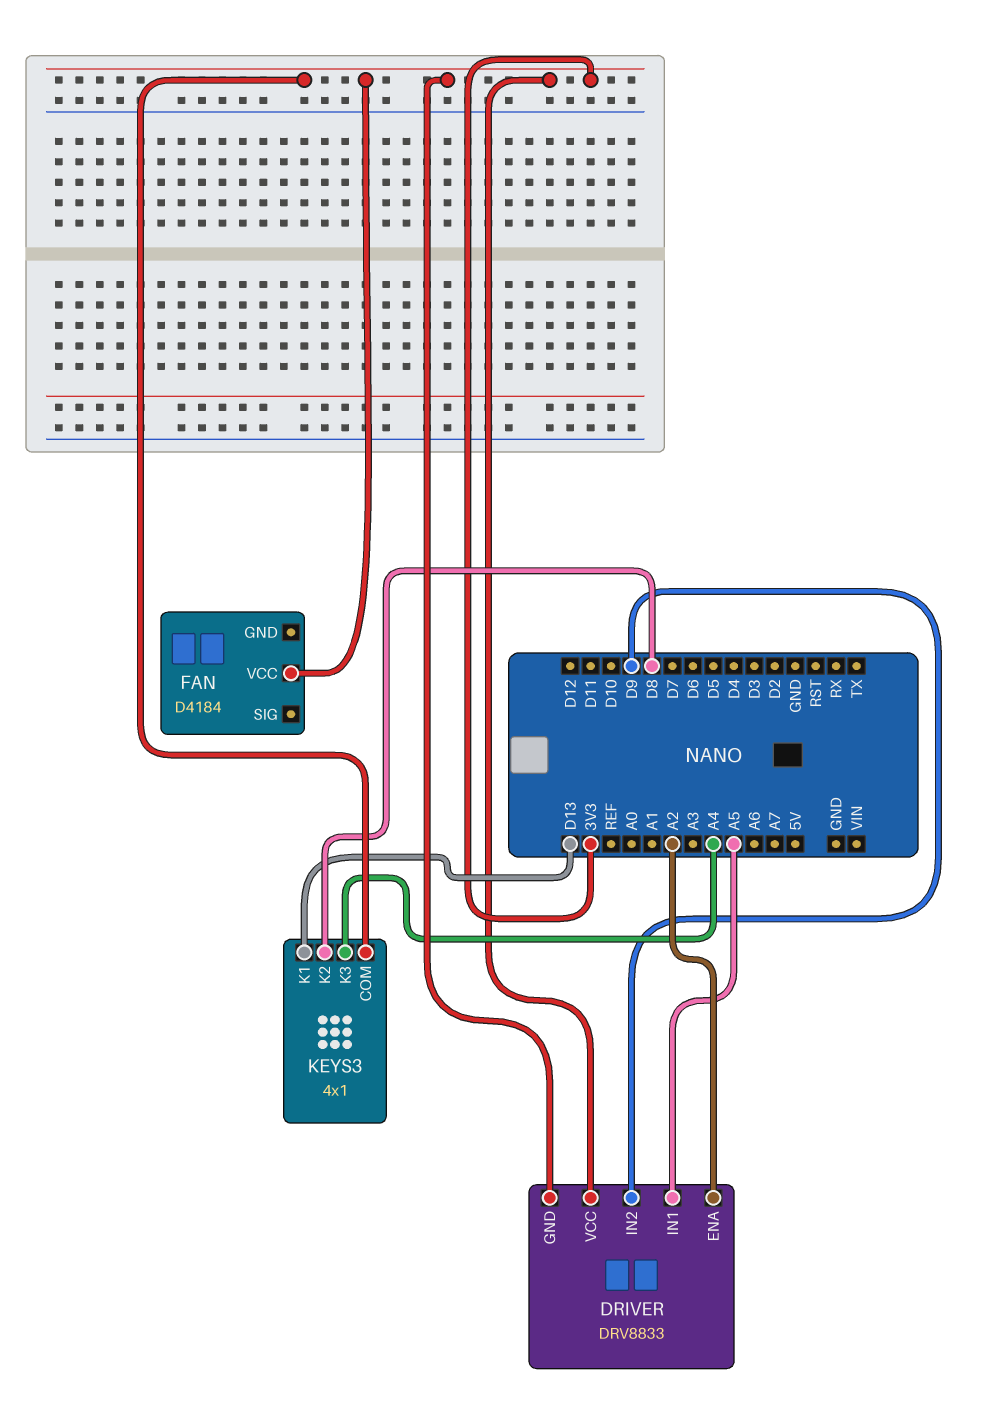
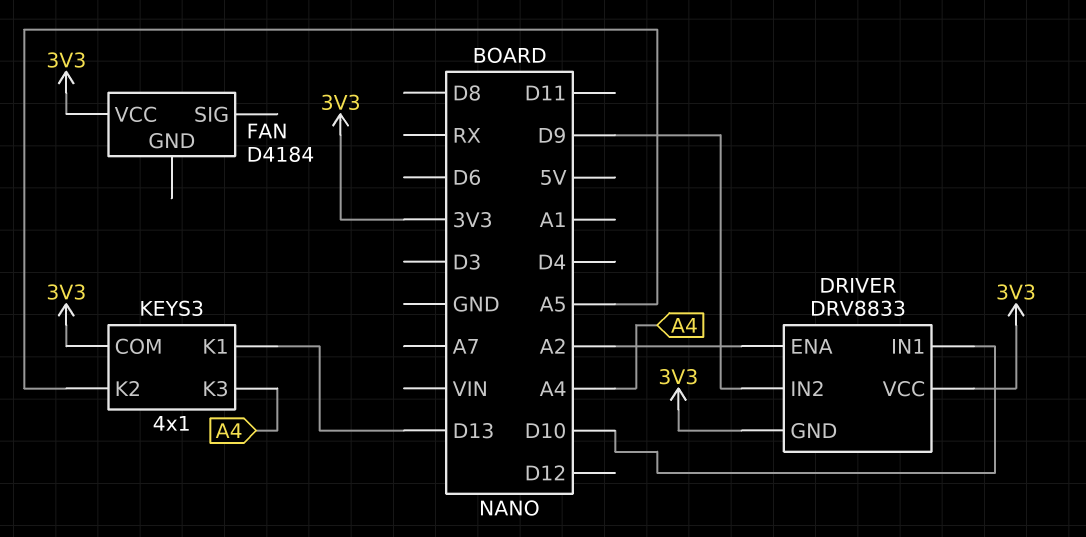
DRIVER pin IN1: A5 -> D10
KEYS3 pin K2: D8 -> A5

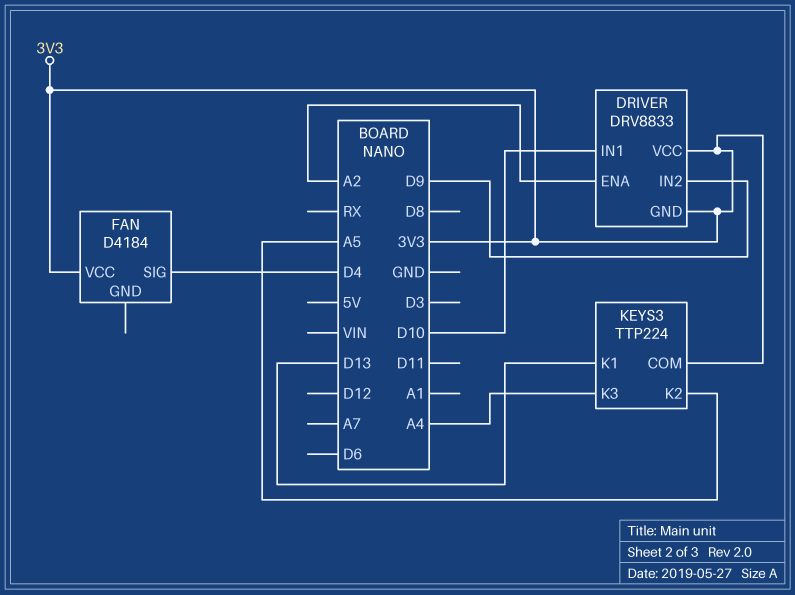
FAN pin SIG: none -> D4
KEYS3: 4x1 -> TTP224

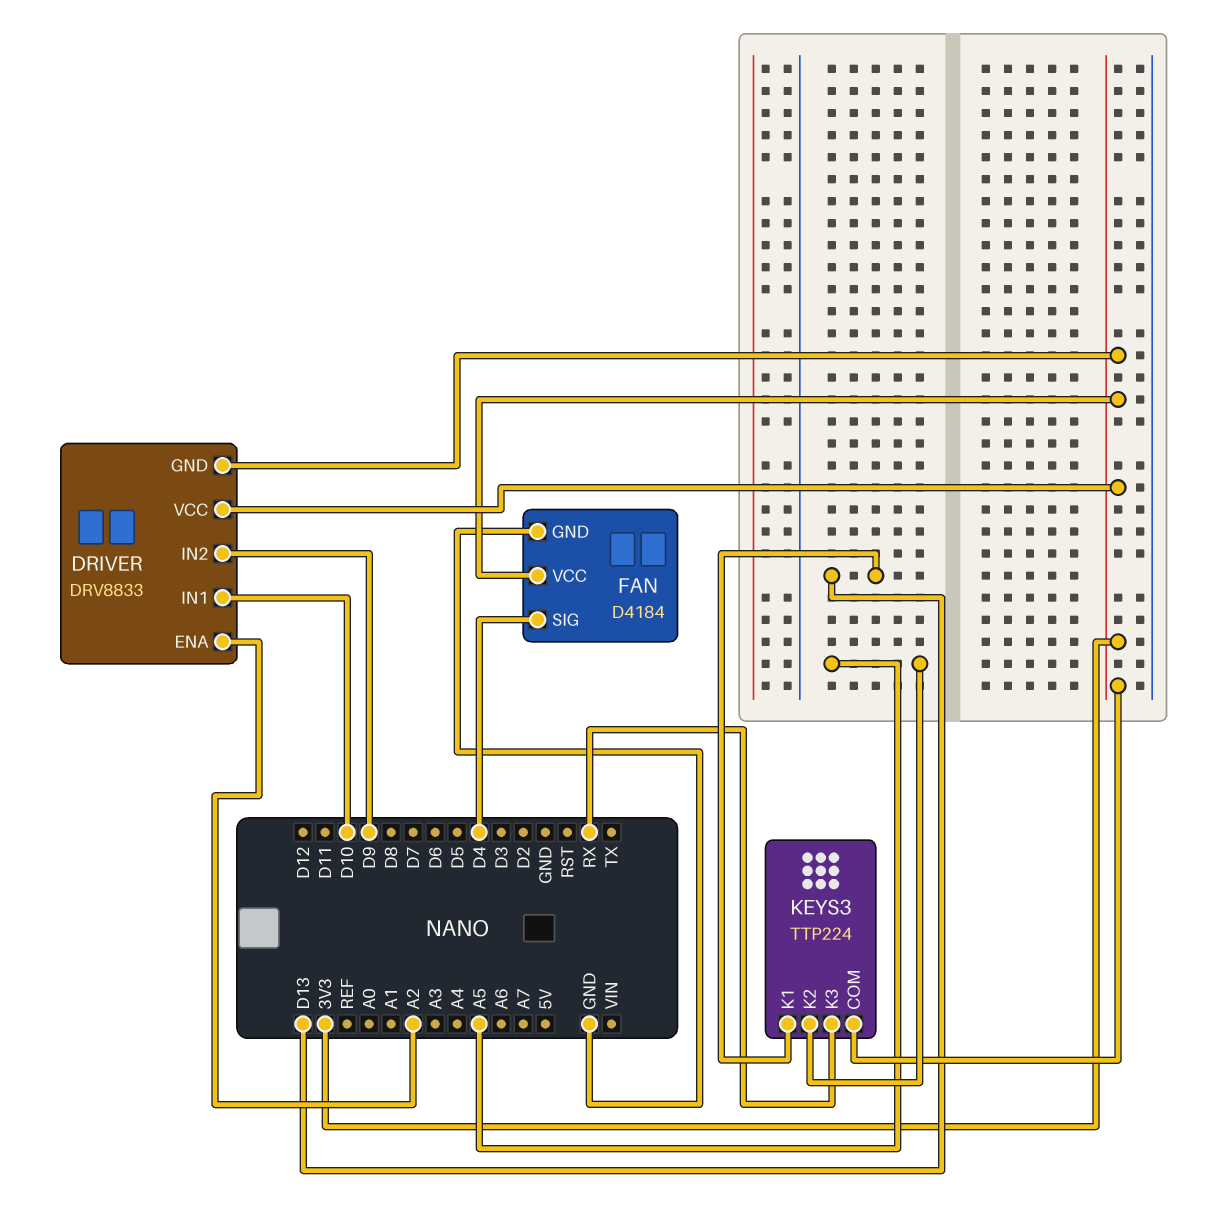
FAN pin GND: none -> GND
KEYS3 pin K3: A4 -> RX

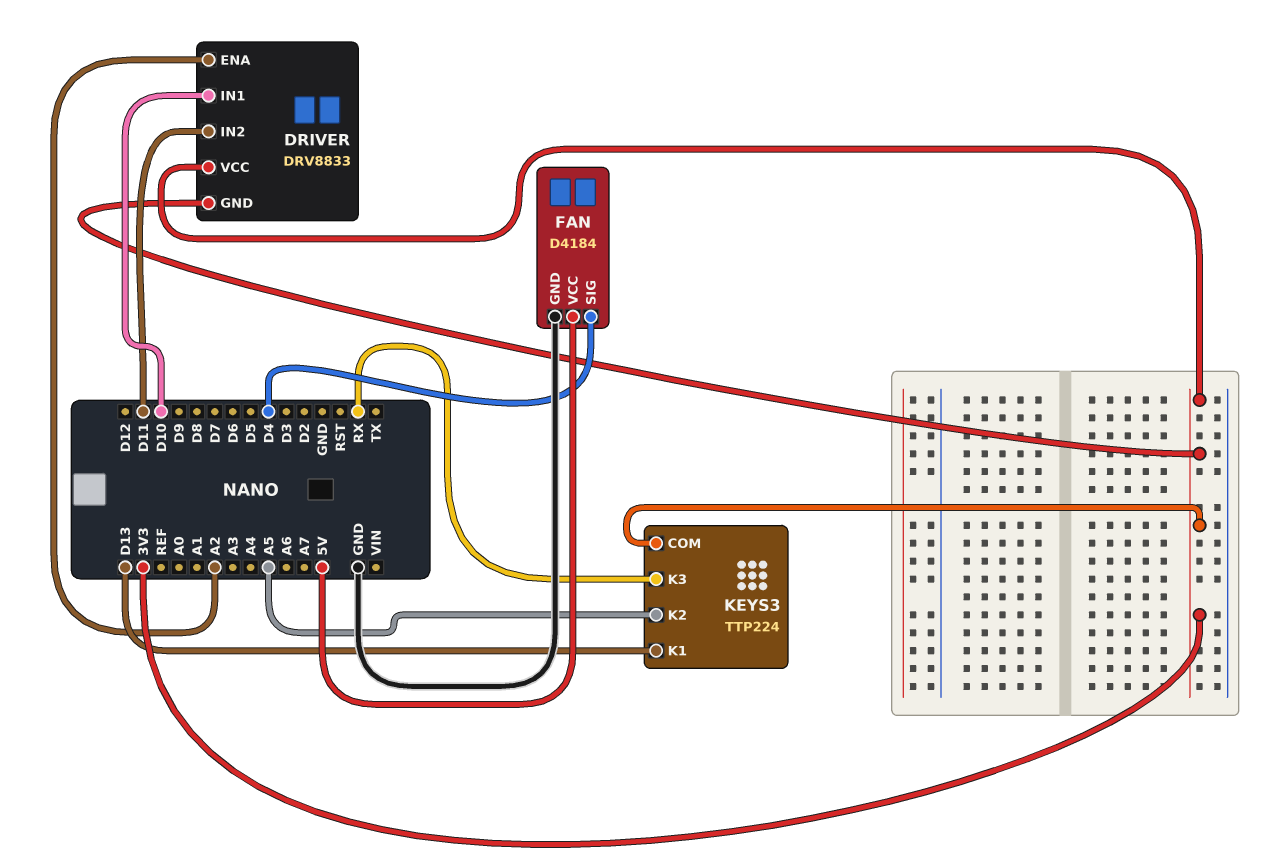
DRIVER pin IN2: D9 -> D11
FAN pin VCC: 3V3 -> 5V

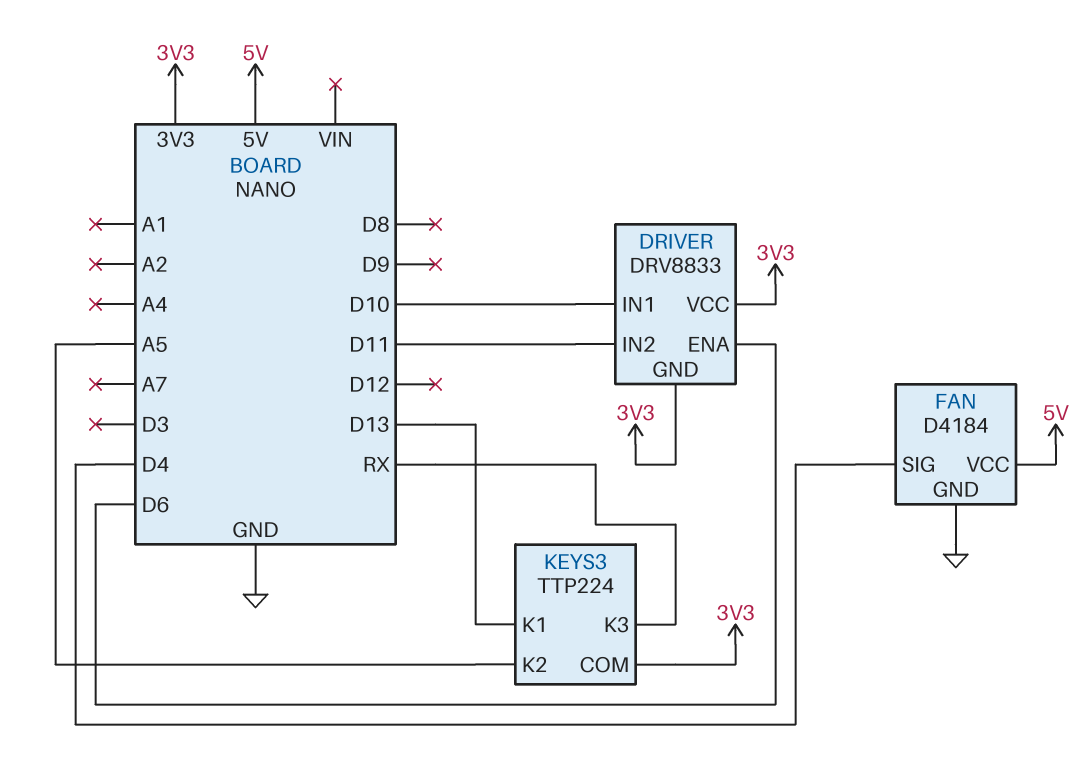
DRIVER pin ENA: A2 -> D6

